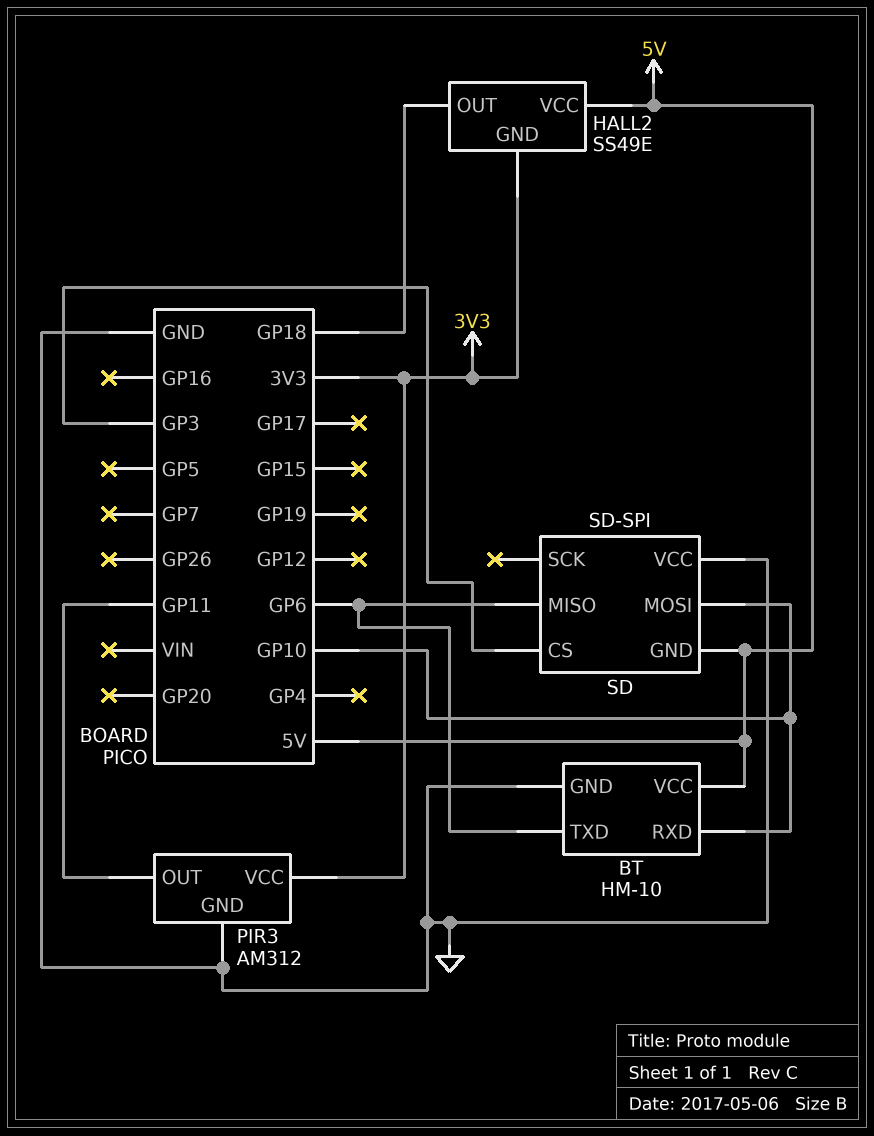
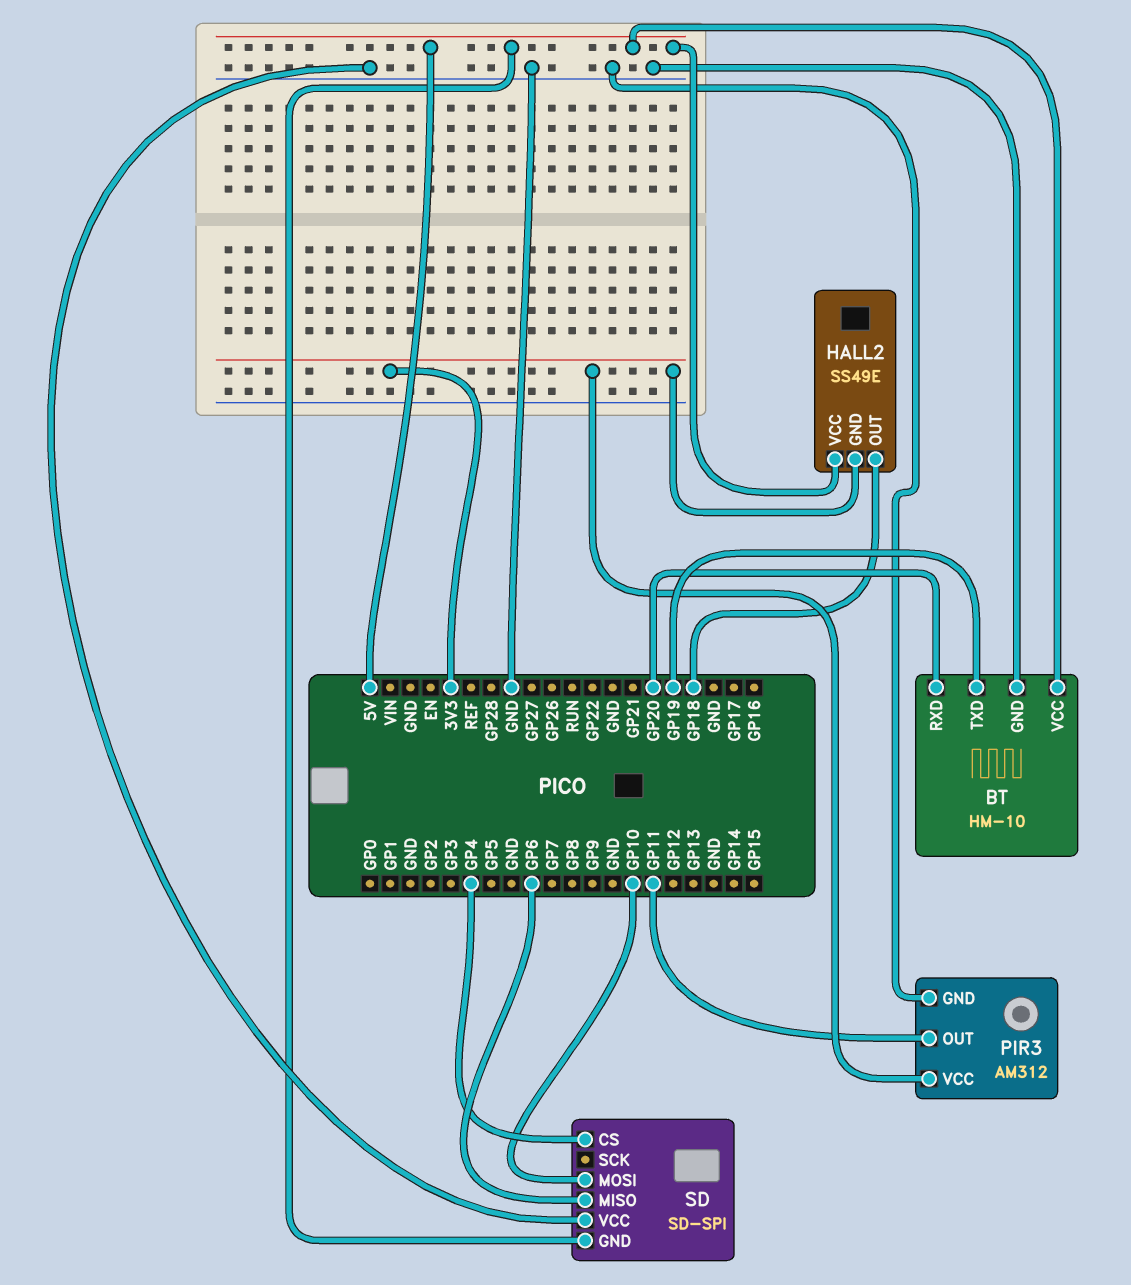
BT pin RXD: GP10 -> GP20
BT pin TXD: GP6 -> GP19
SD pin CS: GP3 -> GP4

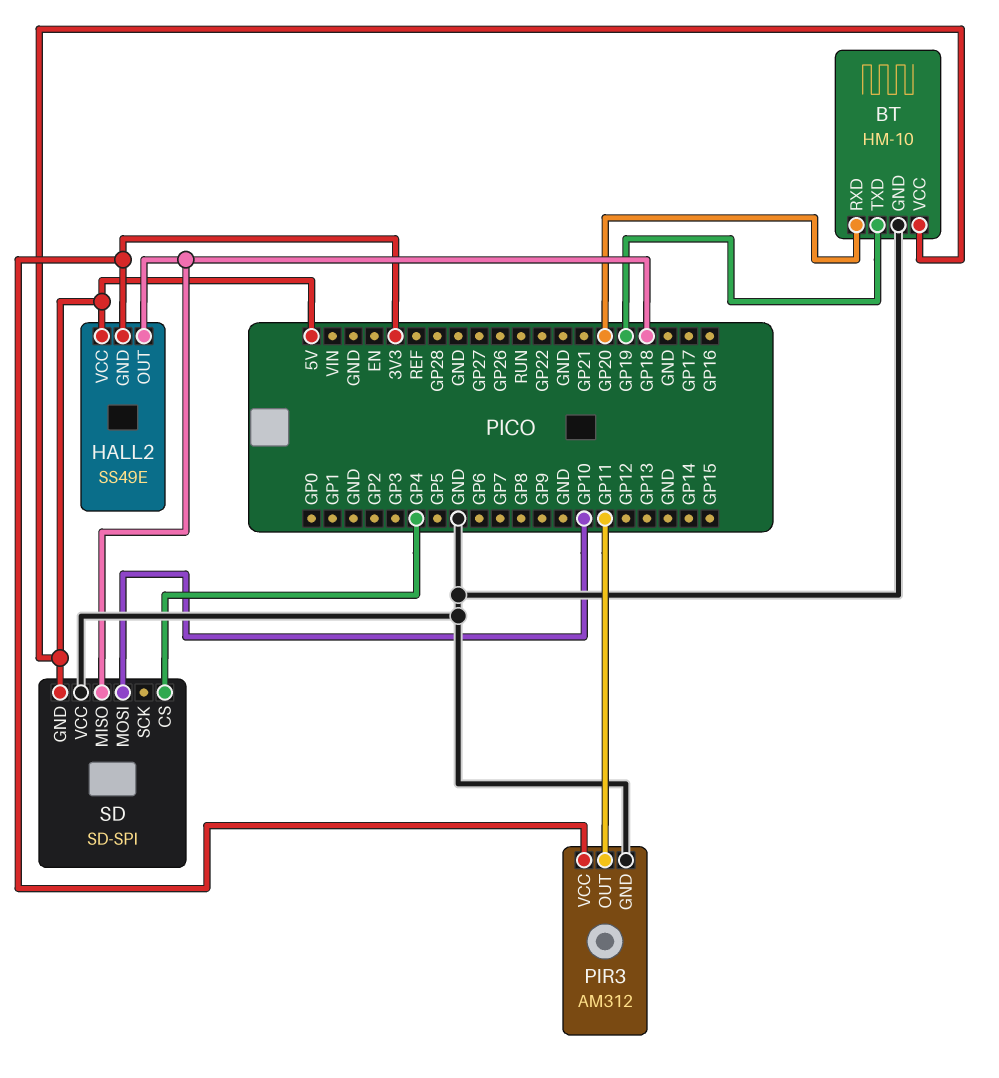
SD pin MISO: GP6 -> GP18

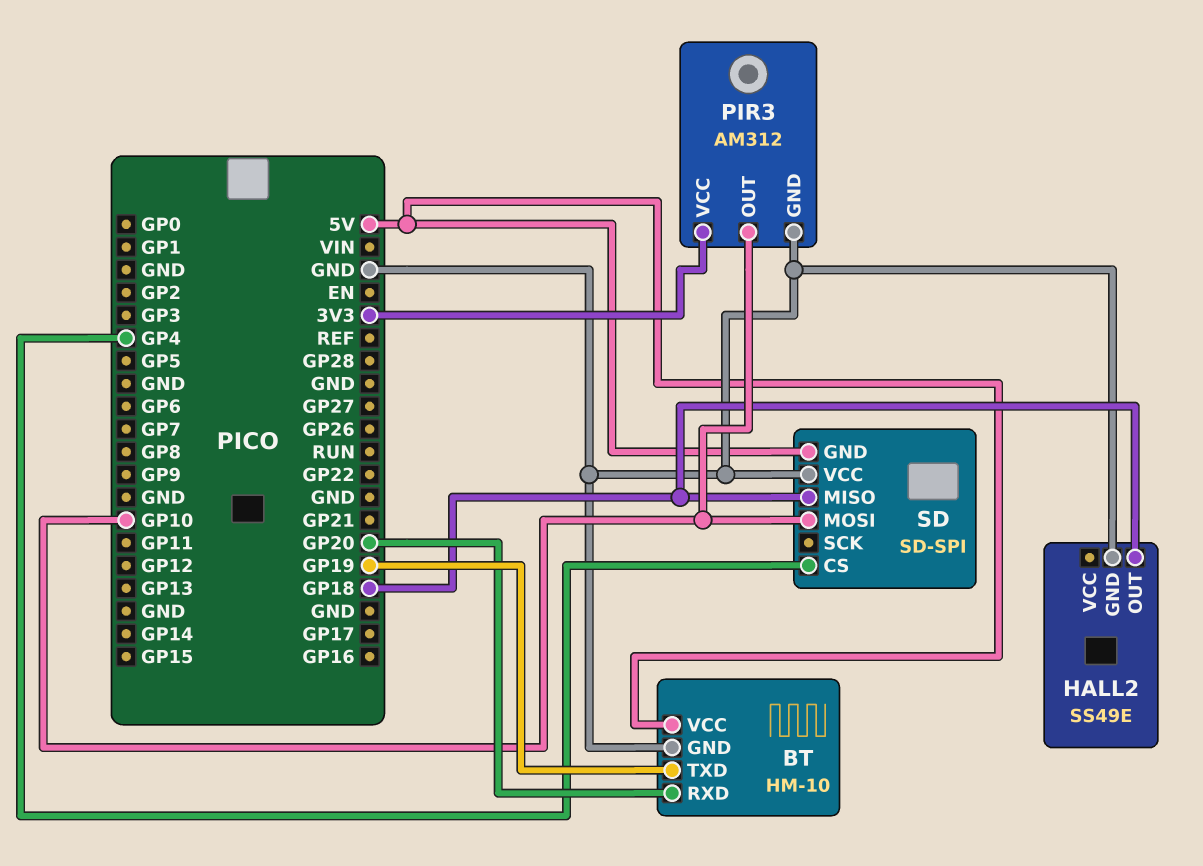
HALL2 pin GND: 3V3 -> GND
HALL2 pin VCC: 5V -> none
PIR3 pin OUT: GP11 -> GP10

